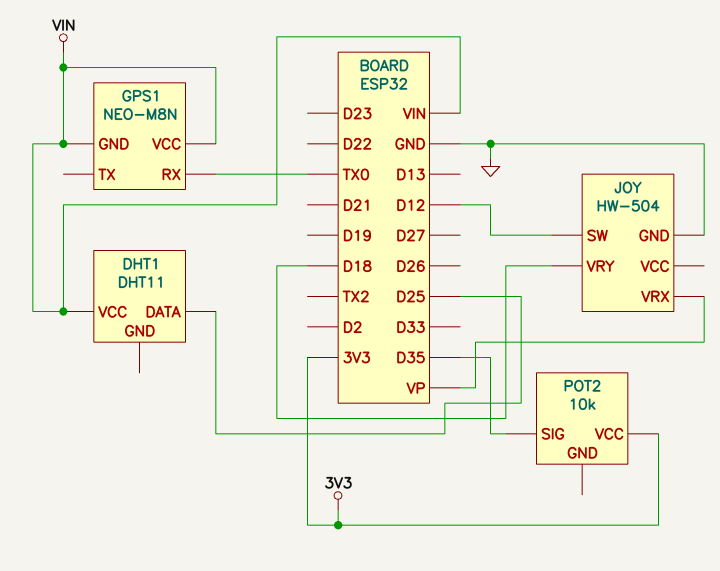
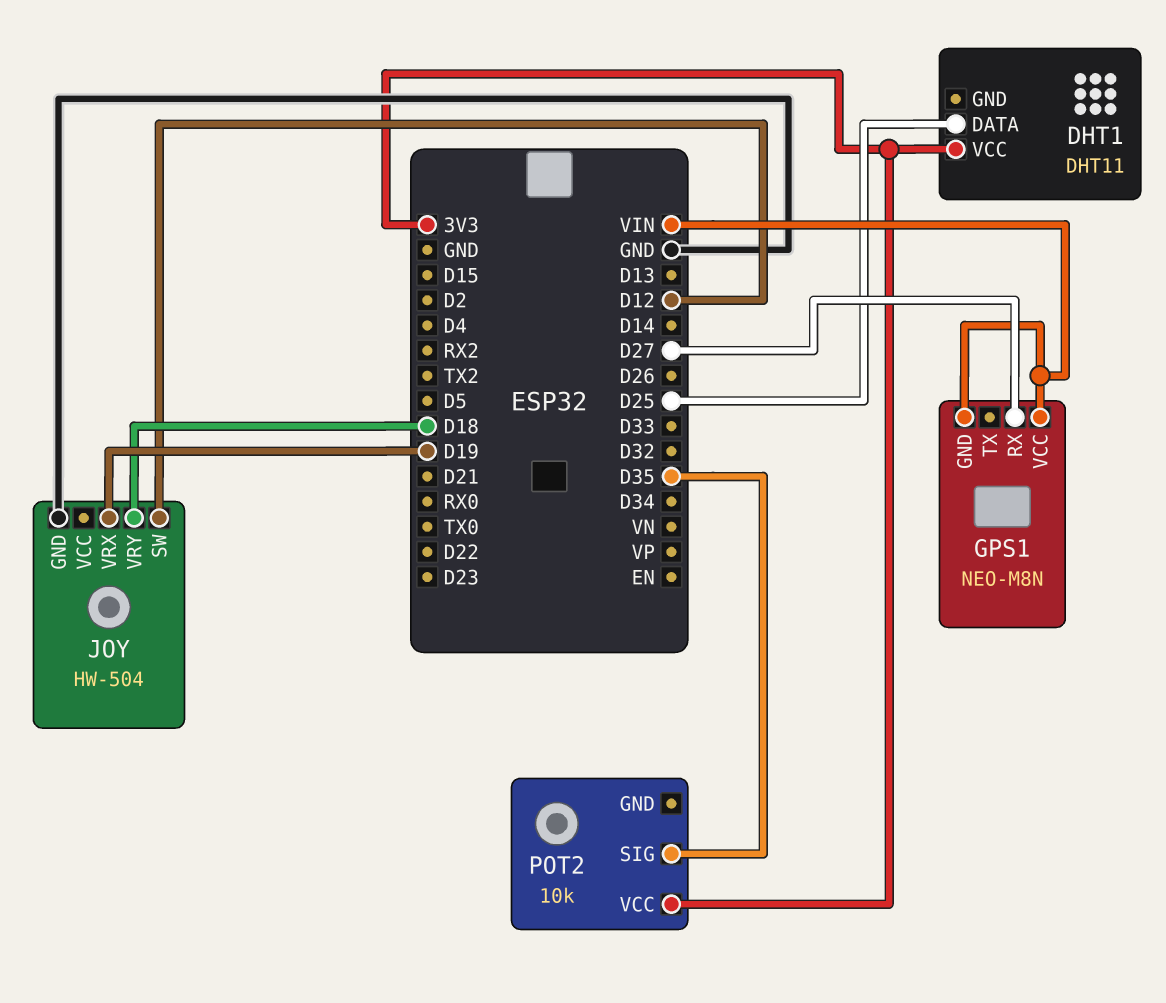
DHT1 pin VCC: VIN -> 3V3
GPS1 pin RX: TX0 -> D27
JOY pin VRX: VP -> D19

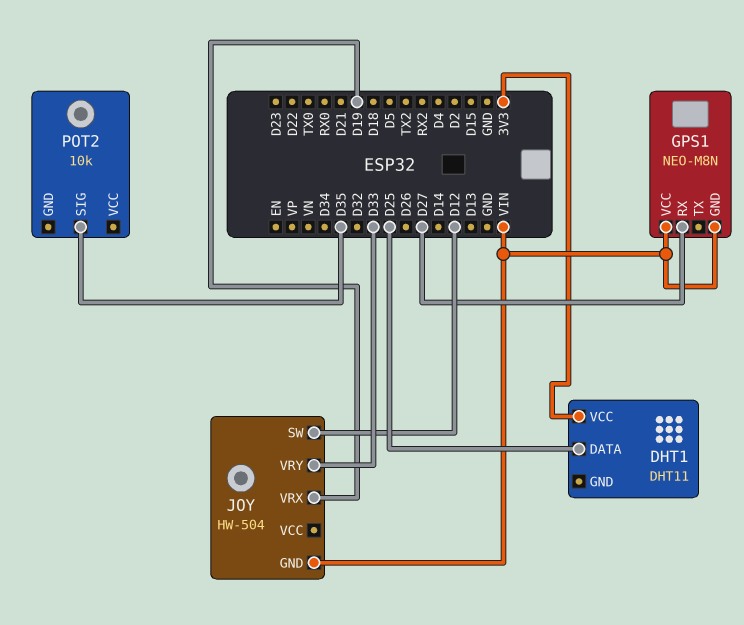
JOY pin GND: GND -> VIN
JOY pin VRY: D18 -> D33
POT2 pin VCC: 3V3 -> none

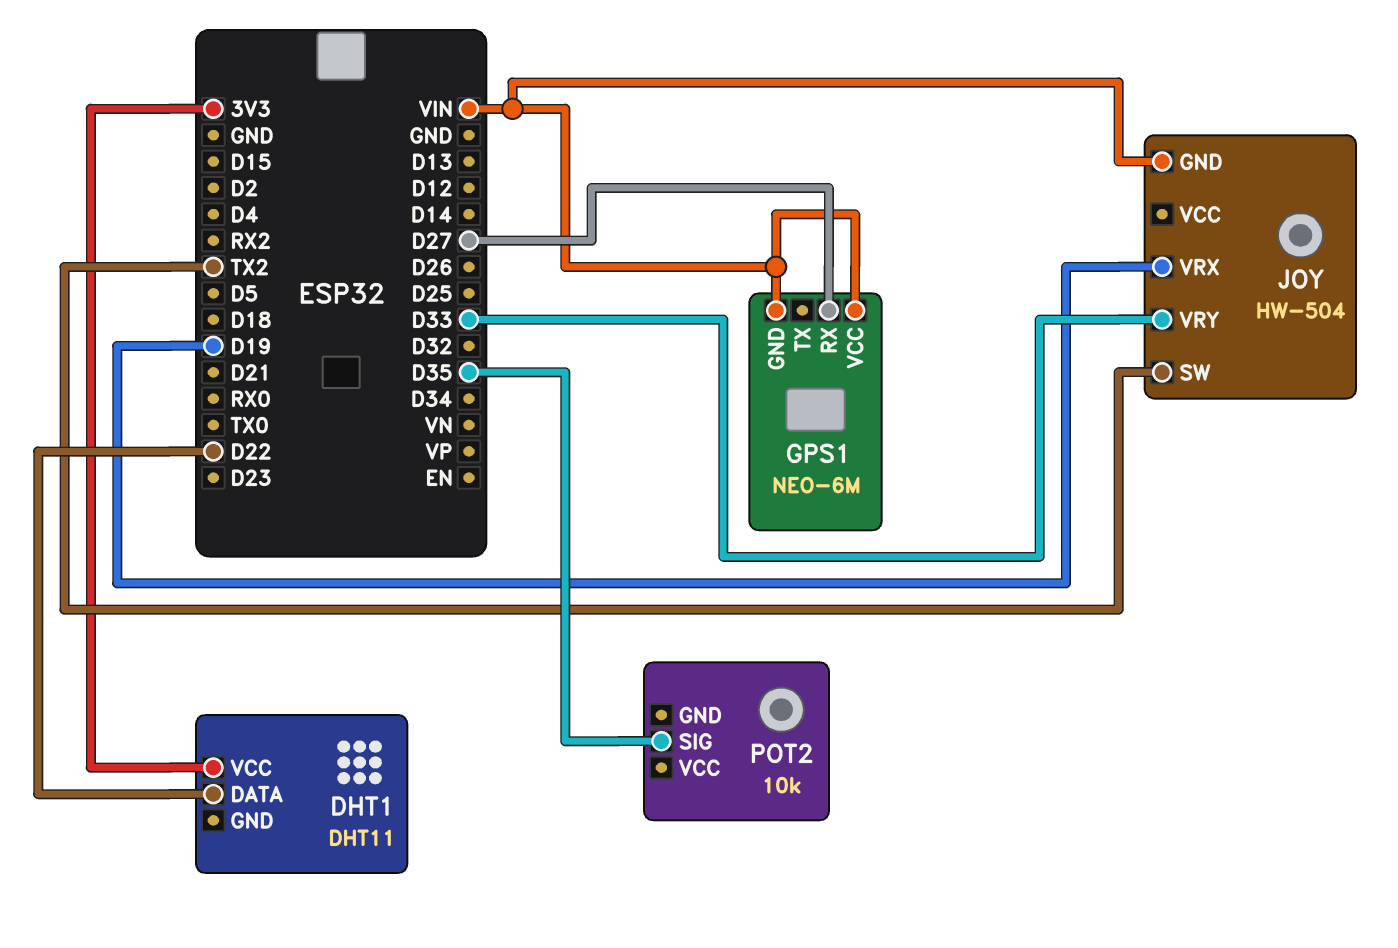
DHT1 pin DATA: D25 -> D22
GPS1: NEO-M8N -> NEO-6M
JOY pin SW: D12 -> TX2

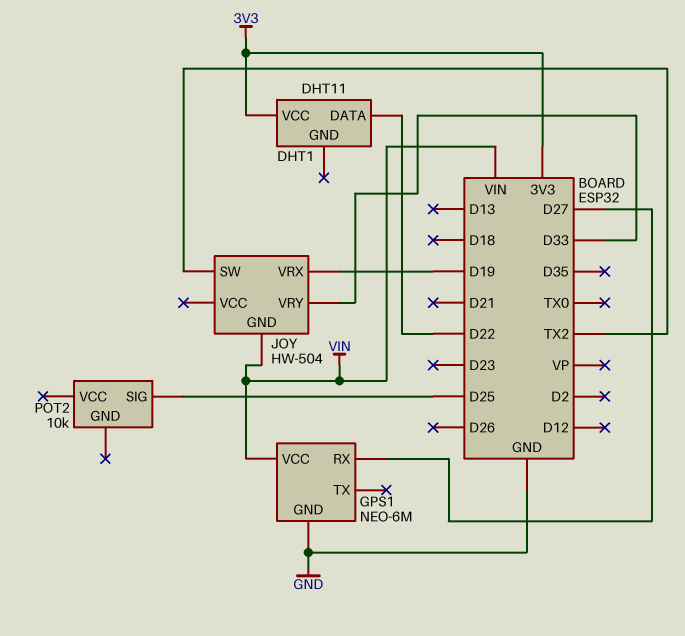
GPS1 pin GND: VIN -> GND
POT2 pin SIG: D35 -> D25

